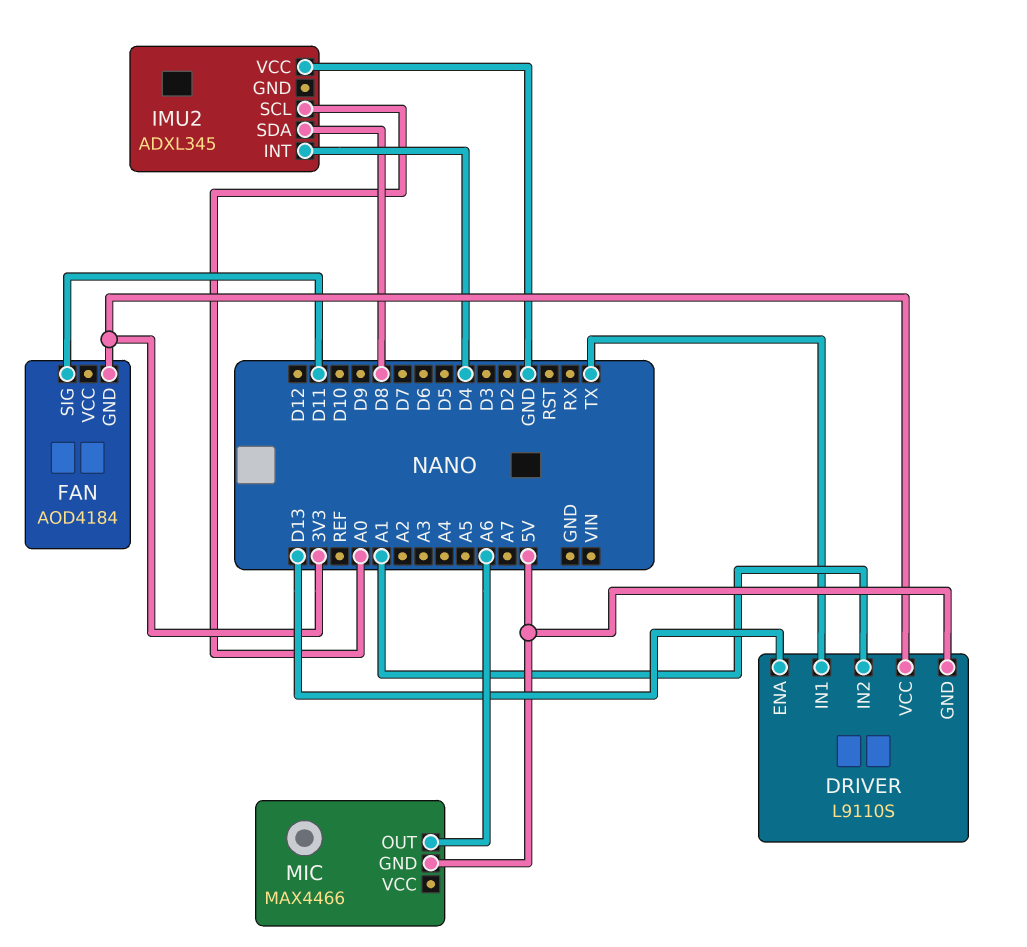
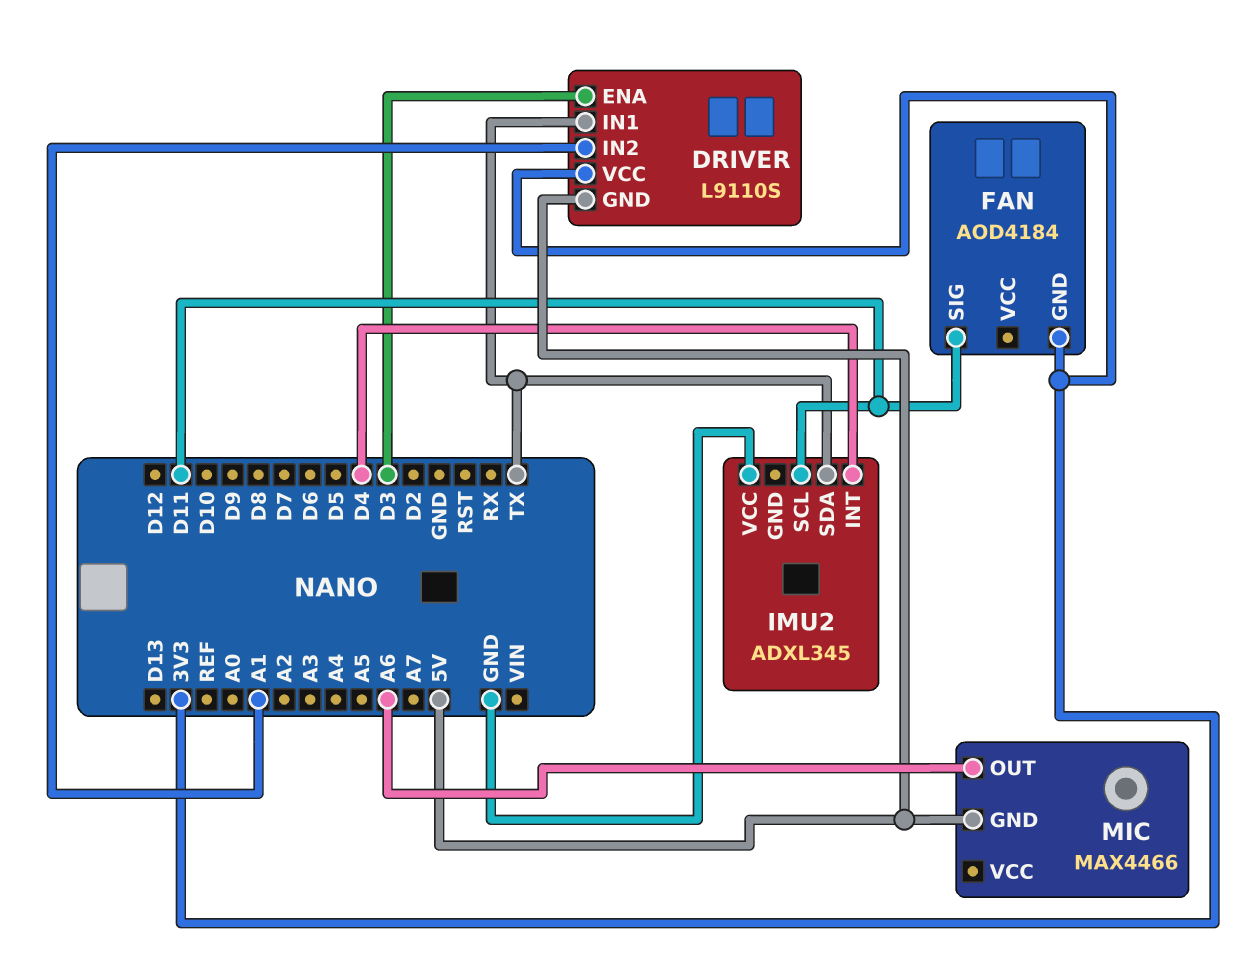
DRIVER pin ENA: D13 -> D3
IMU2 pin SCL: A0 -> D11
IMU2 pin SDA: D8 -> TX

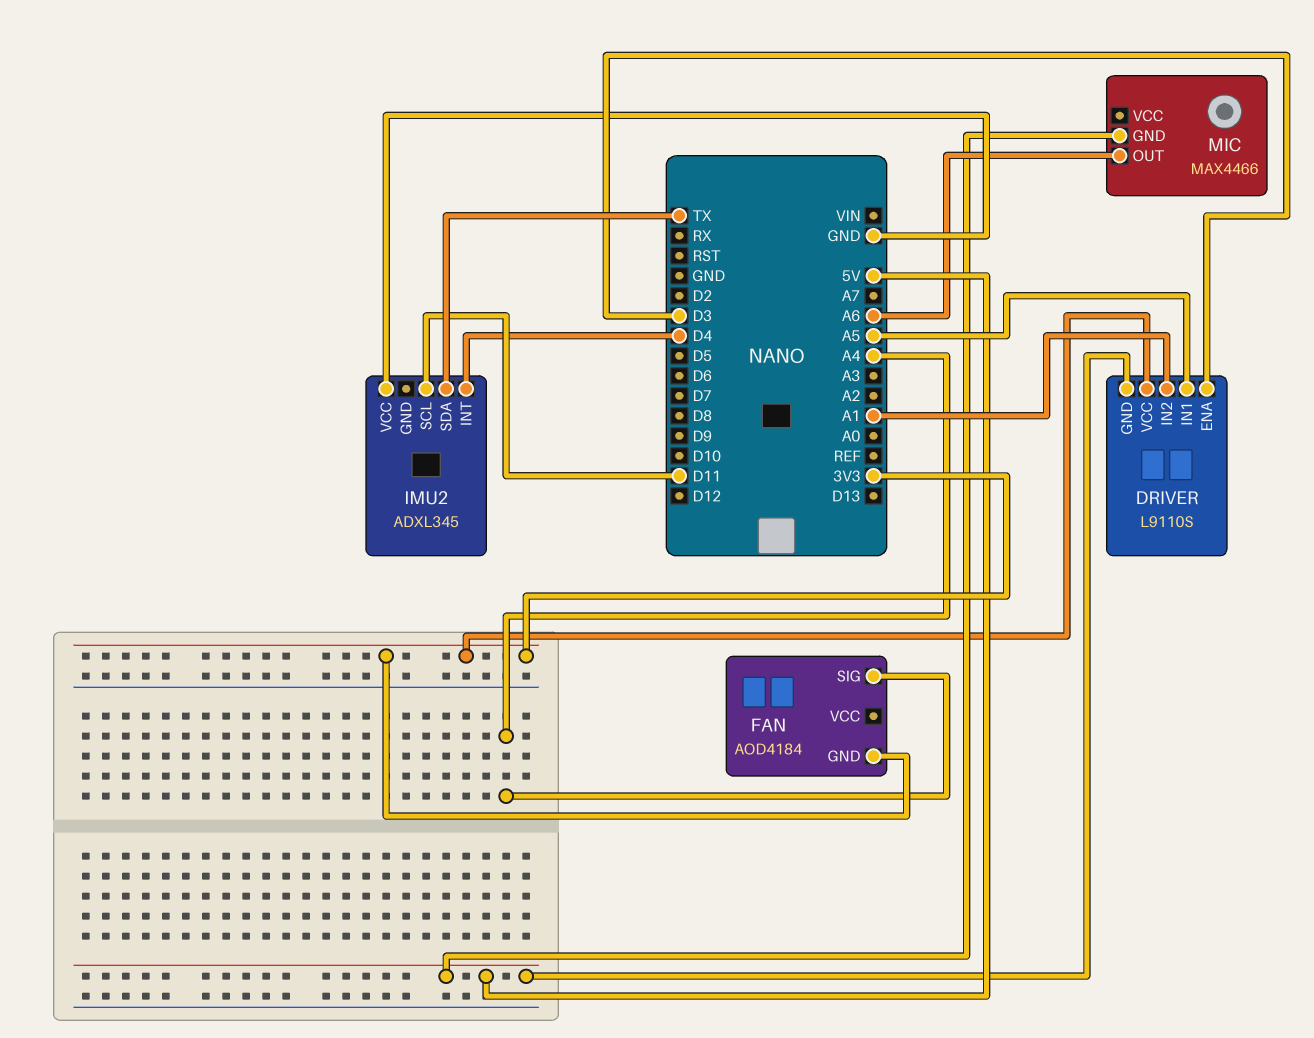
DRIVER pin IN1: TX -> A5
FAN pin SIG: D11 -> A4

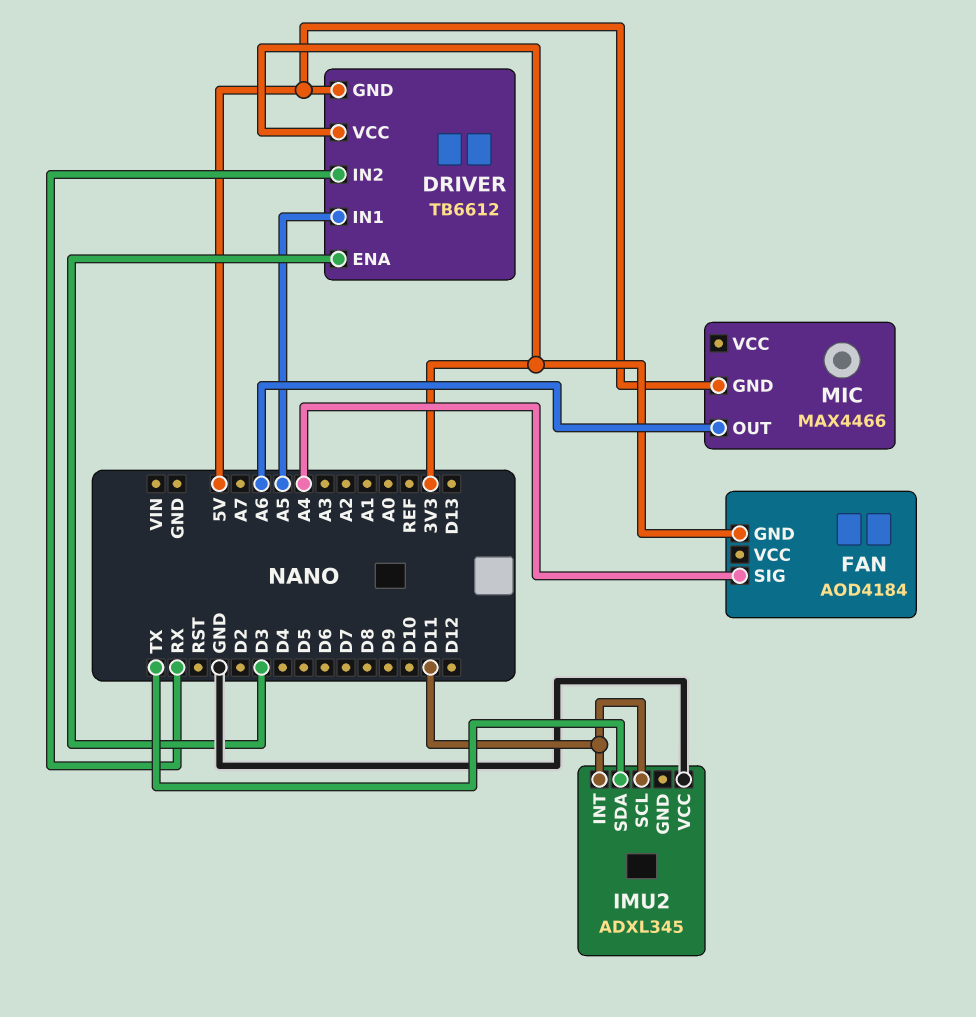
DRIVER: L9110S -> TB6612
DRIVER pin IN2: A1 -> RX
IMU2 pin INT: D4 -> D11

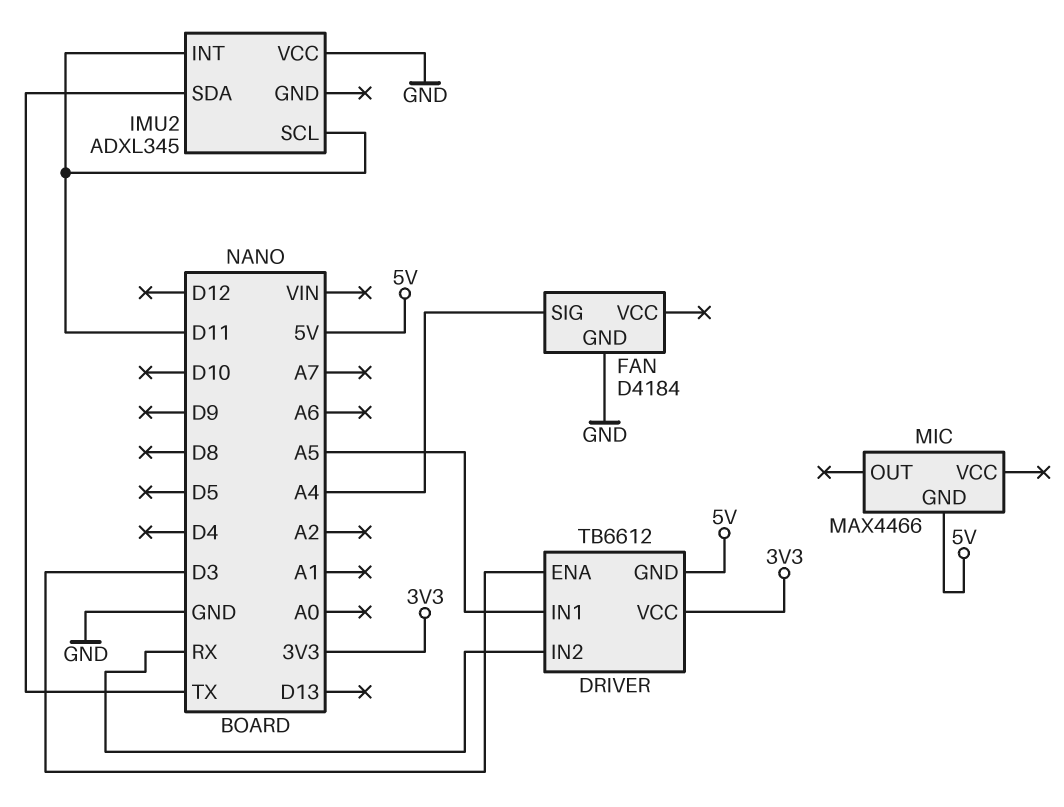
FAN: AOD4184 -> D4184
FAN pin GND: 3V3 -> GND
MIC pin OUT: A6 -> none

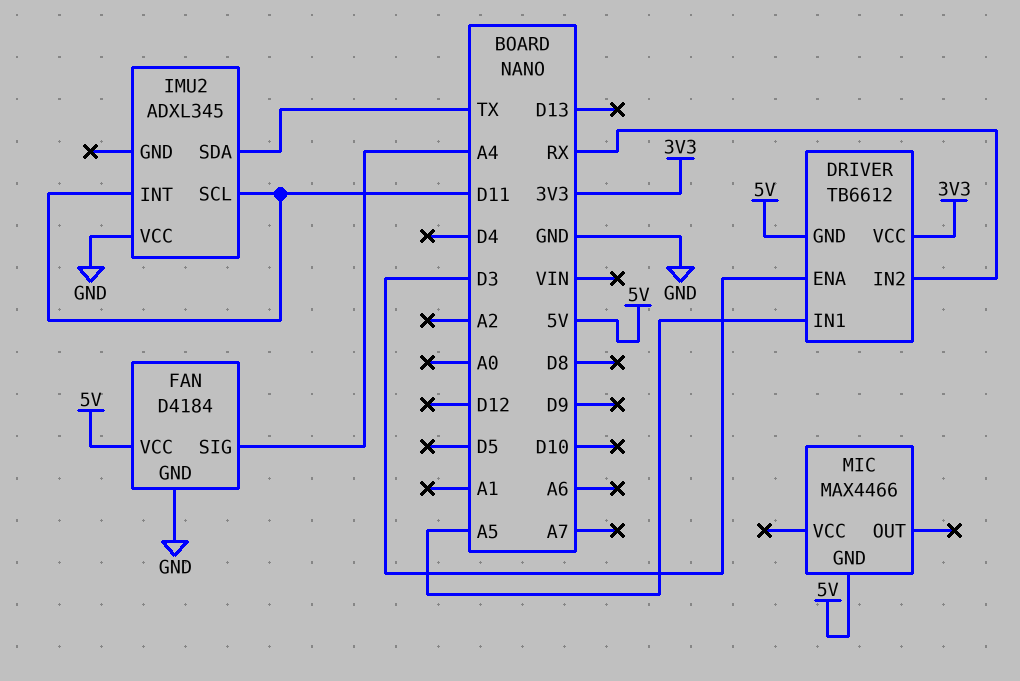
FAN pin VCC: none -> 5V

